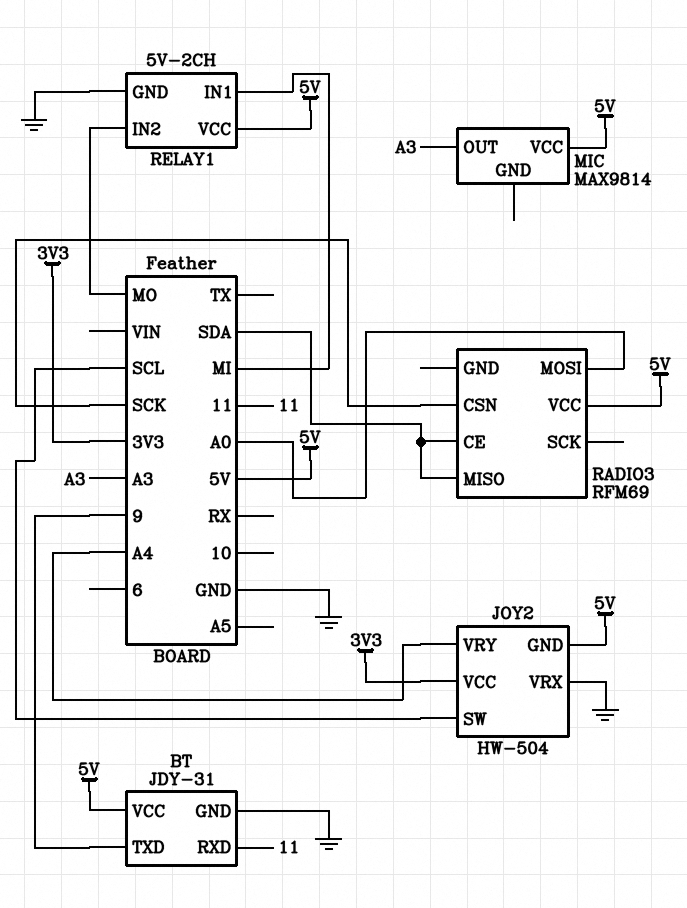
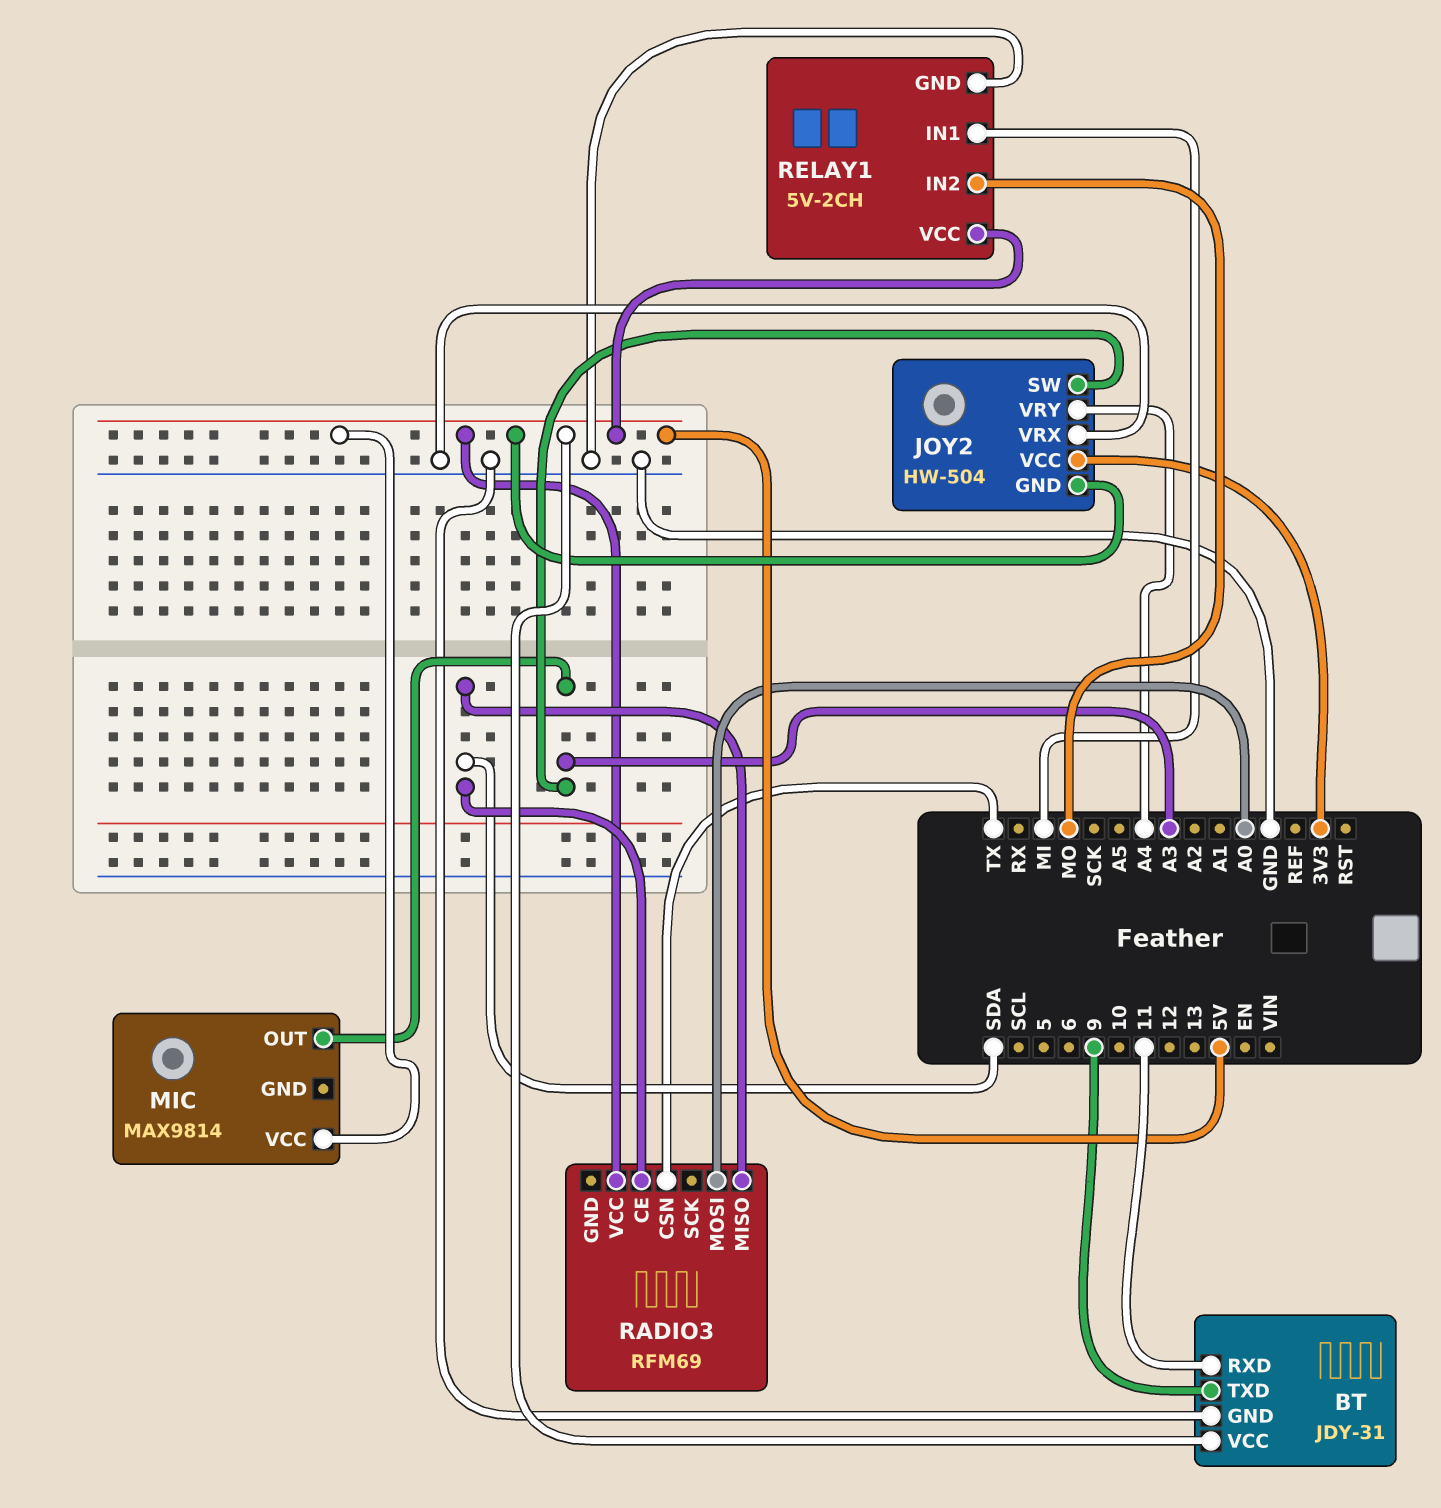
JOY2 pin SW: SCL -> A3
RADIO3 pin CSN: SCK -> TX

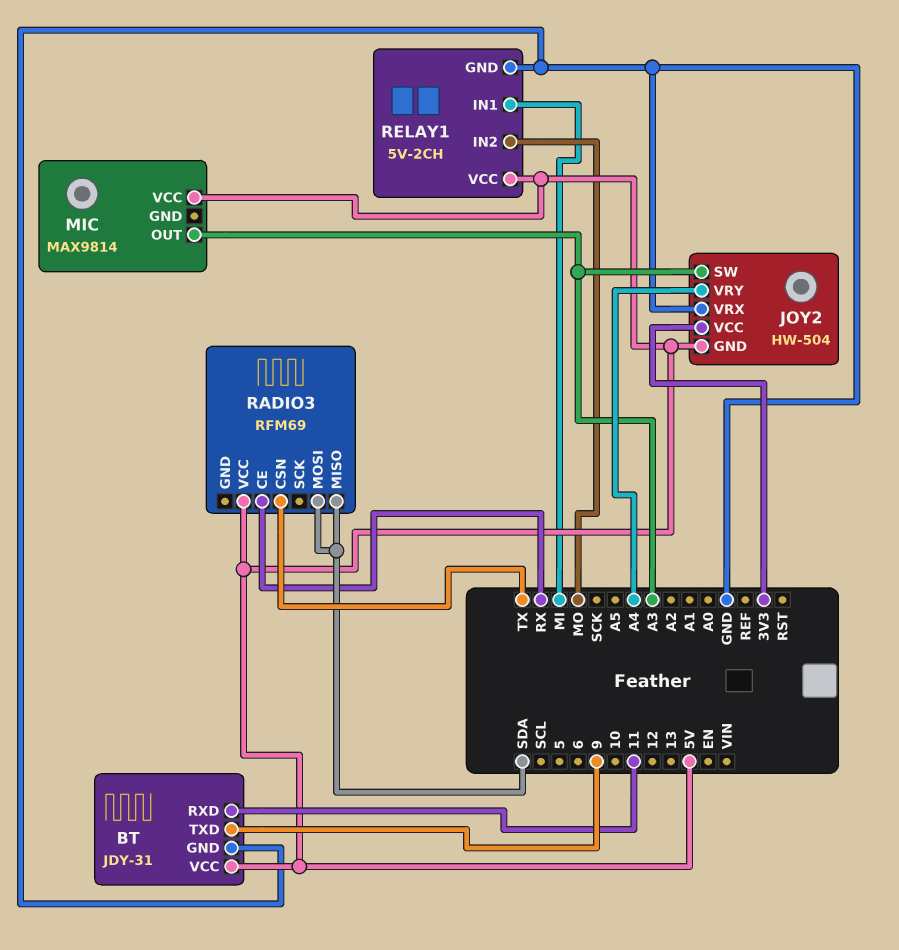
RADIO3 pin CE: SDA -> RX
RADIO3 pin MOSI: A0 -> SDA

